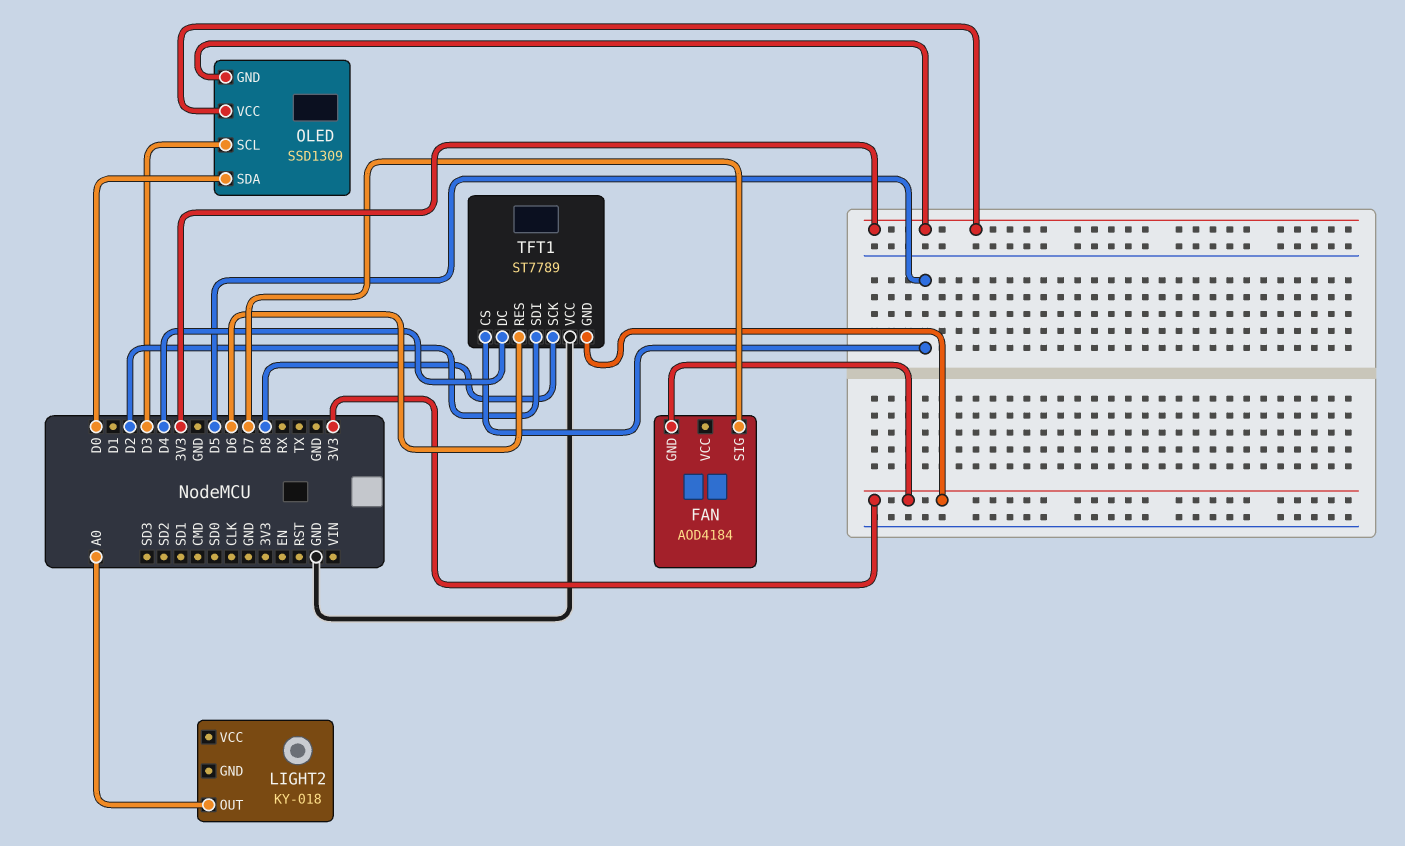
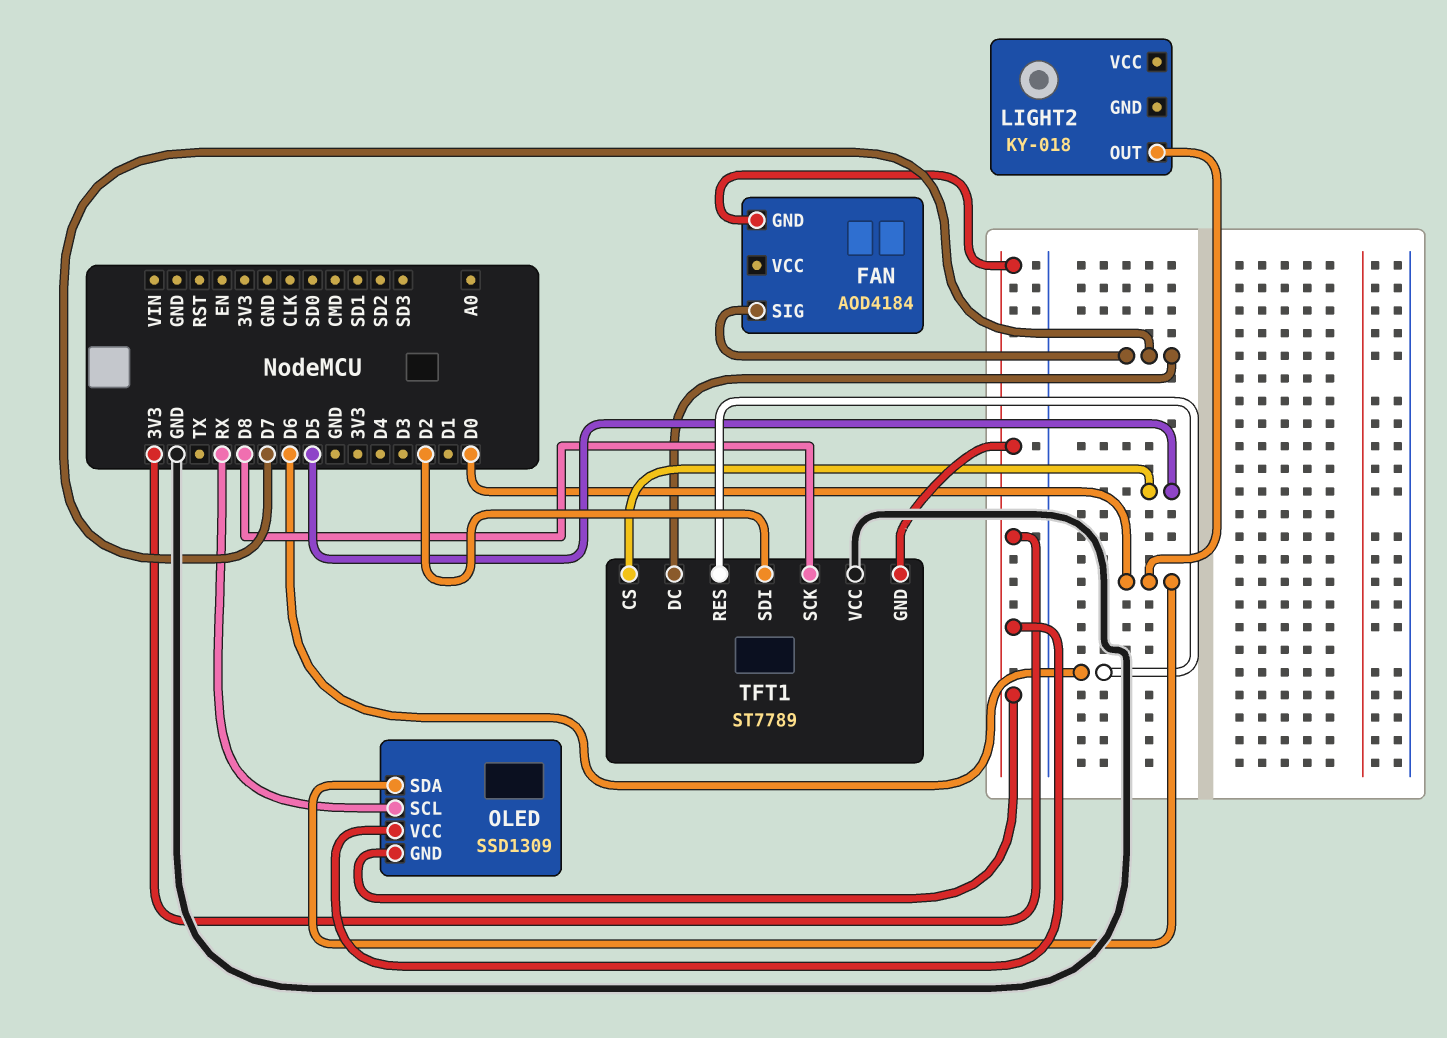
LIGHT2 pin OUT: A0 -> D0
OLED pin SCL: D3 -> RX
TFT1 pin DC: D4 -> D7

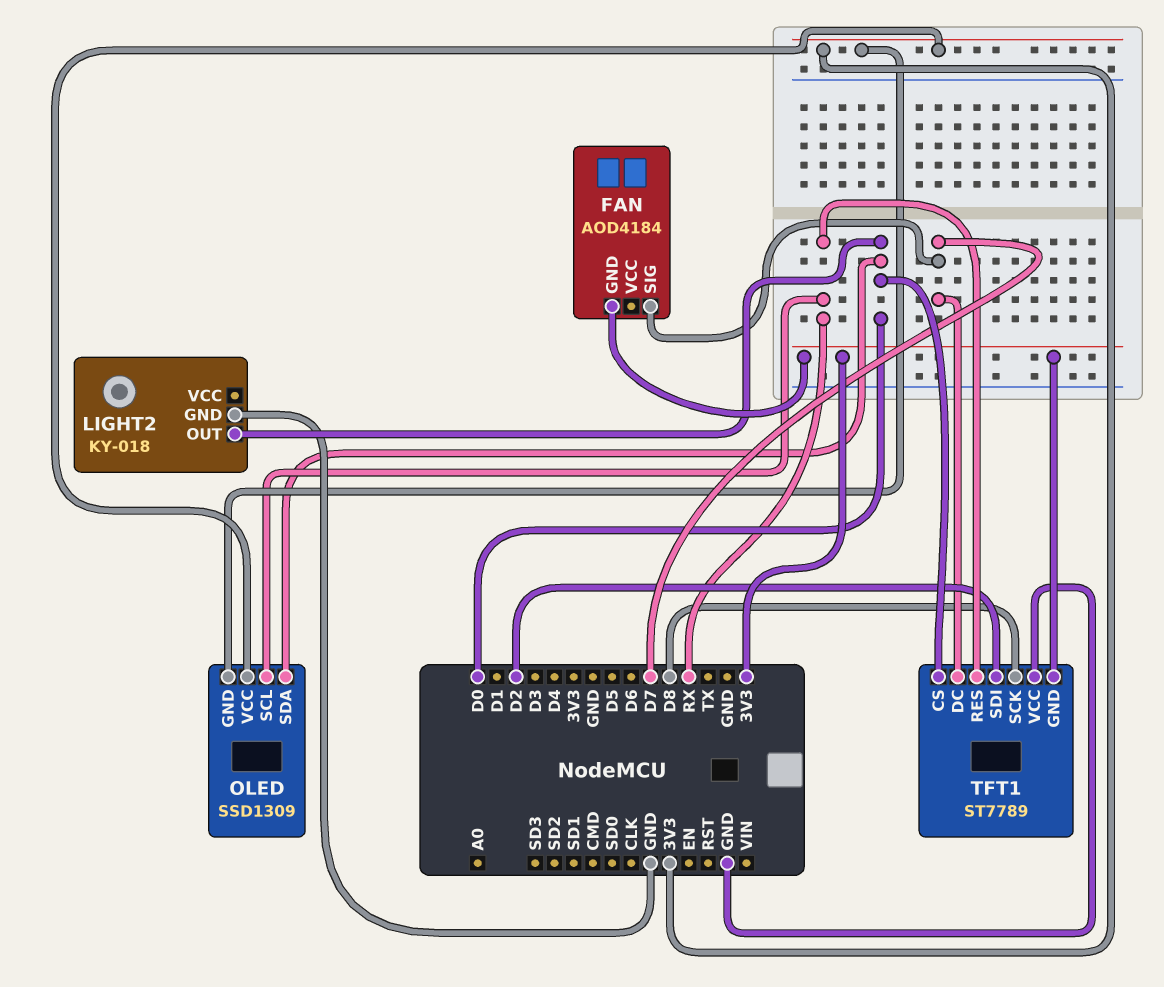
LIGHT2 pin GND: none -> GND
TFT1 pin CS: D5 -> D0
TFT1 pin RES: D6 -> RX

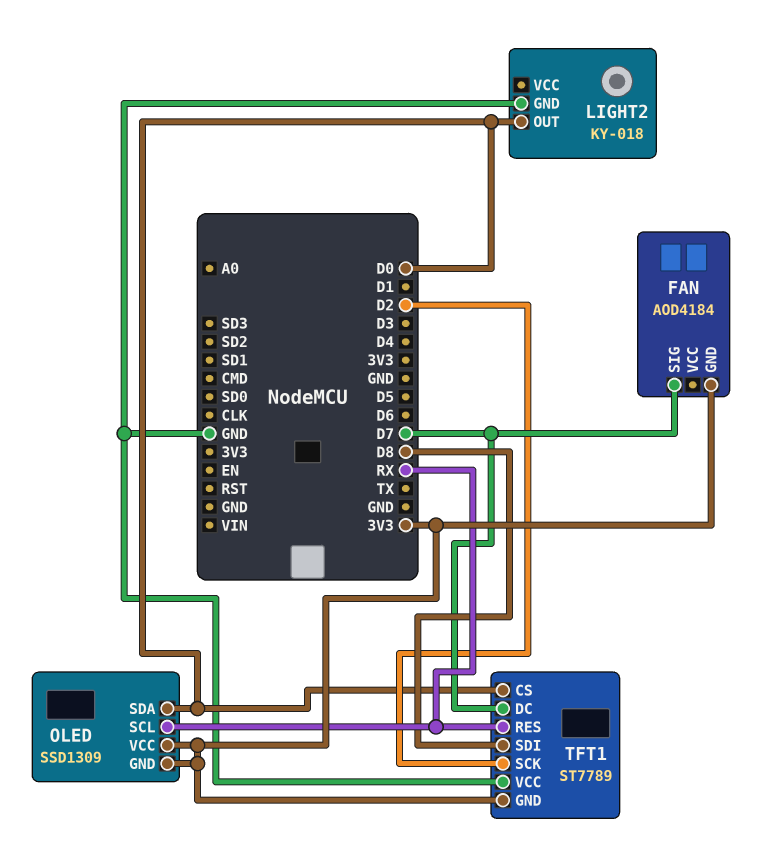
TFT1 pin SCK: D8 -> D2
TFT1 pin SDI: D2 -> D8

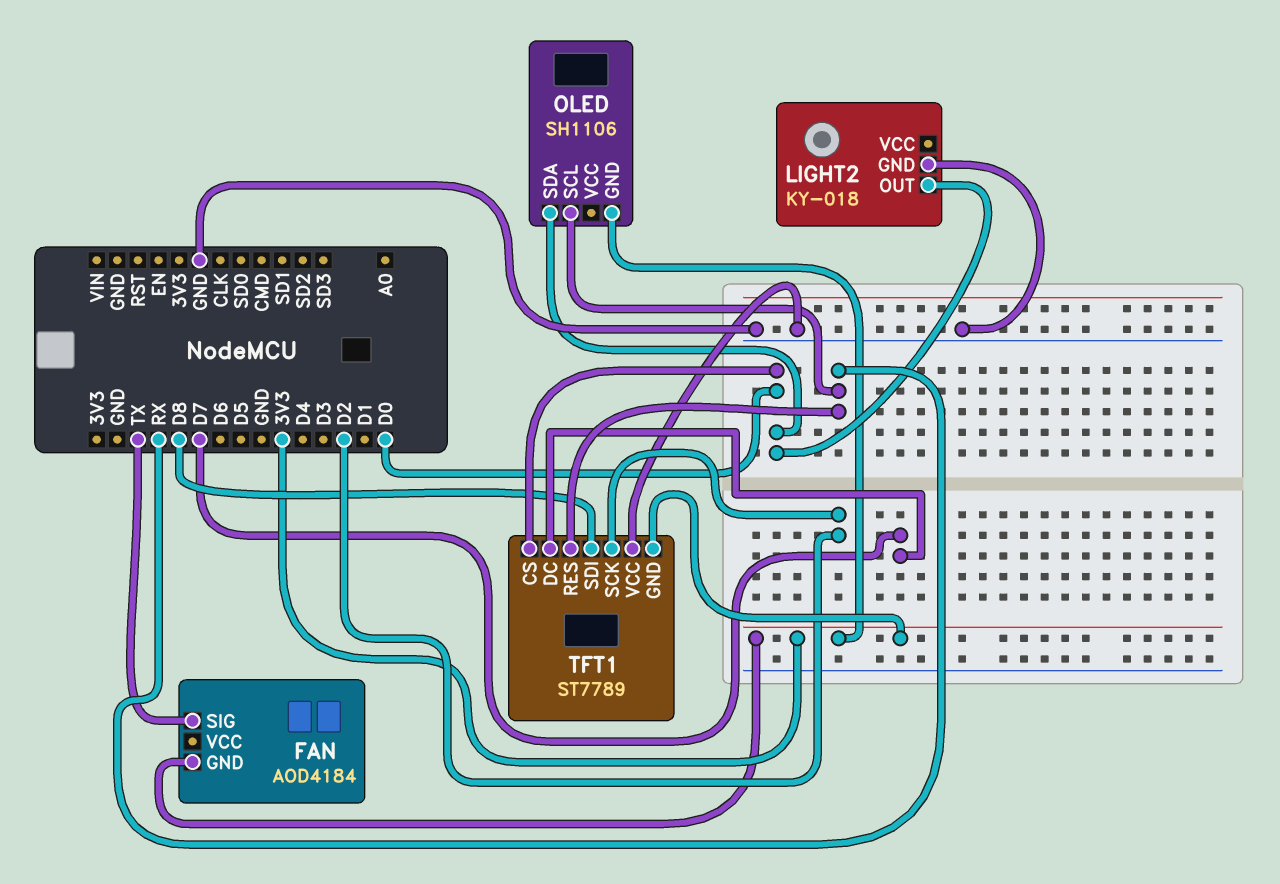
FAN pin SIG: D7 -> TX
OLED: SSD1309 -> SH1106
OLED pin VCC: 3V3 -> none

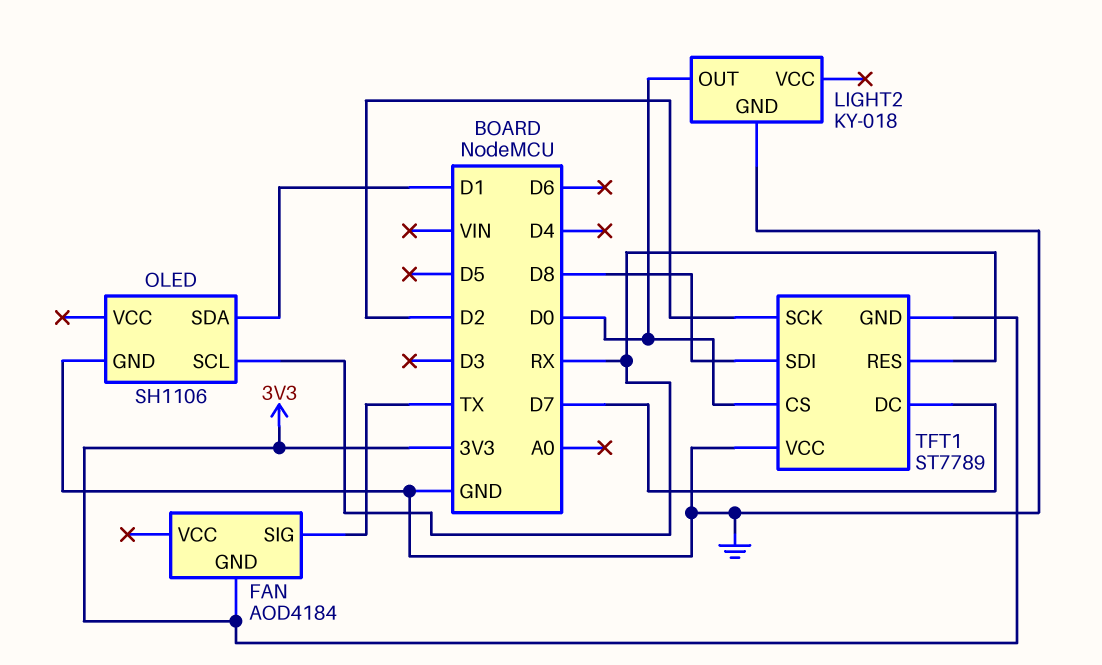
OLED pin GND: 3V3 -> GND
OLED pin SDA: D0 -> D1

